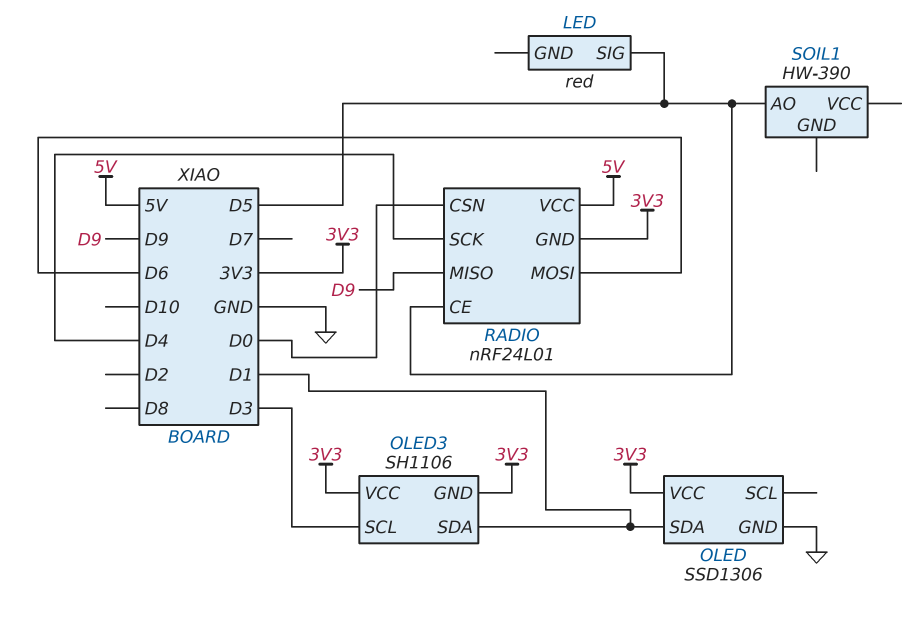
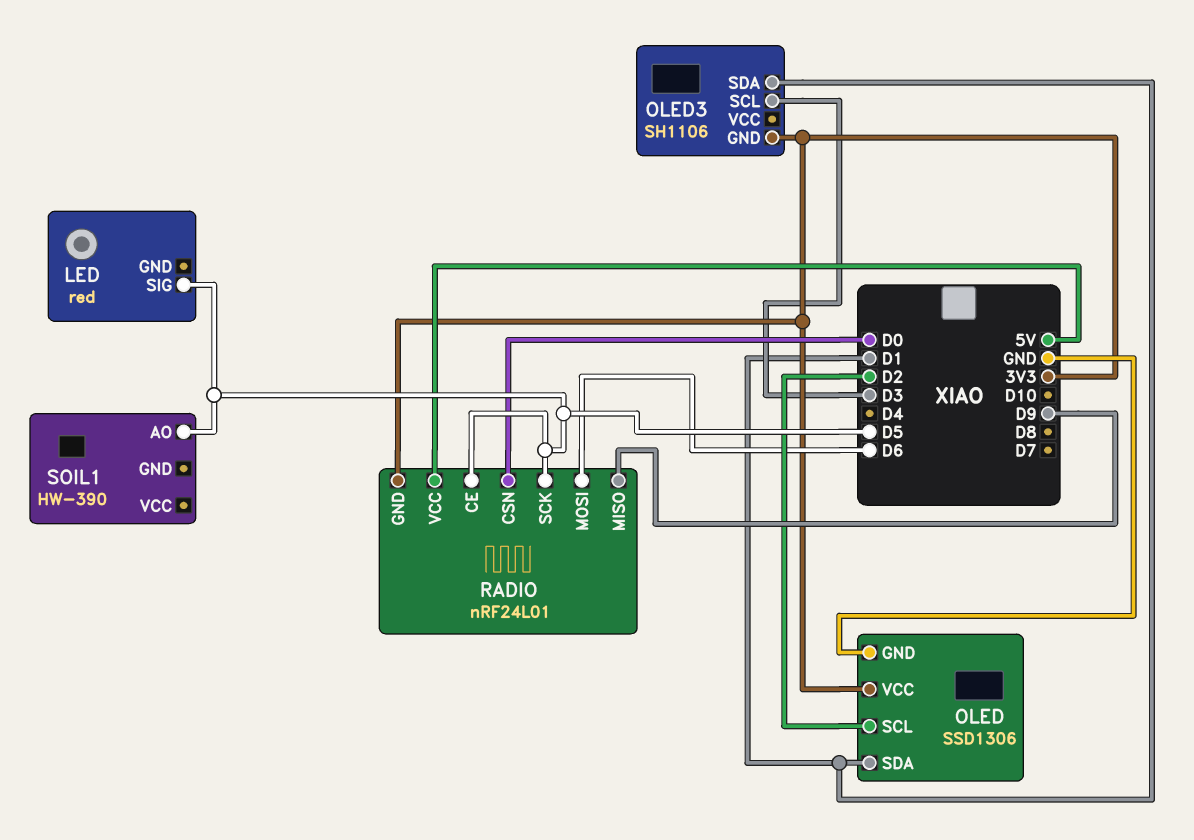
OLED pin SCL: none -> D2
OLED3 pin VCC: 3V3 -> none
RADIO pin SCK: D4 -> D5

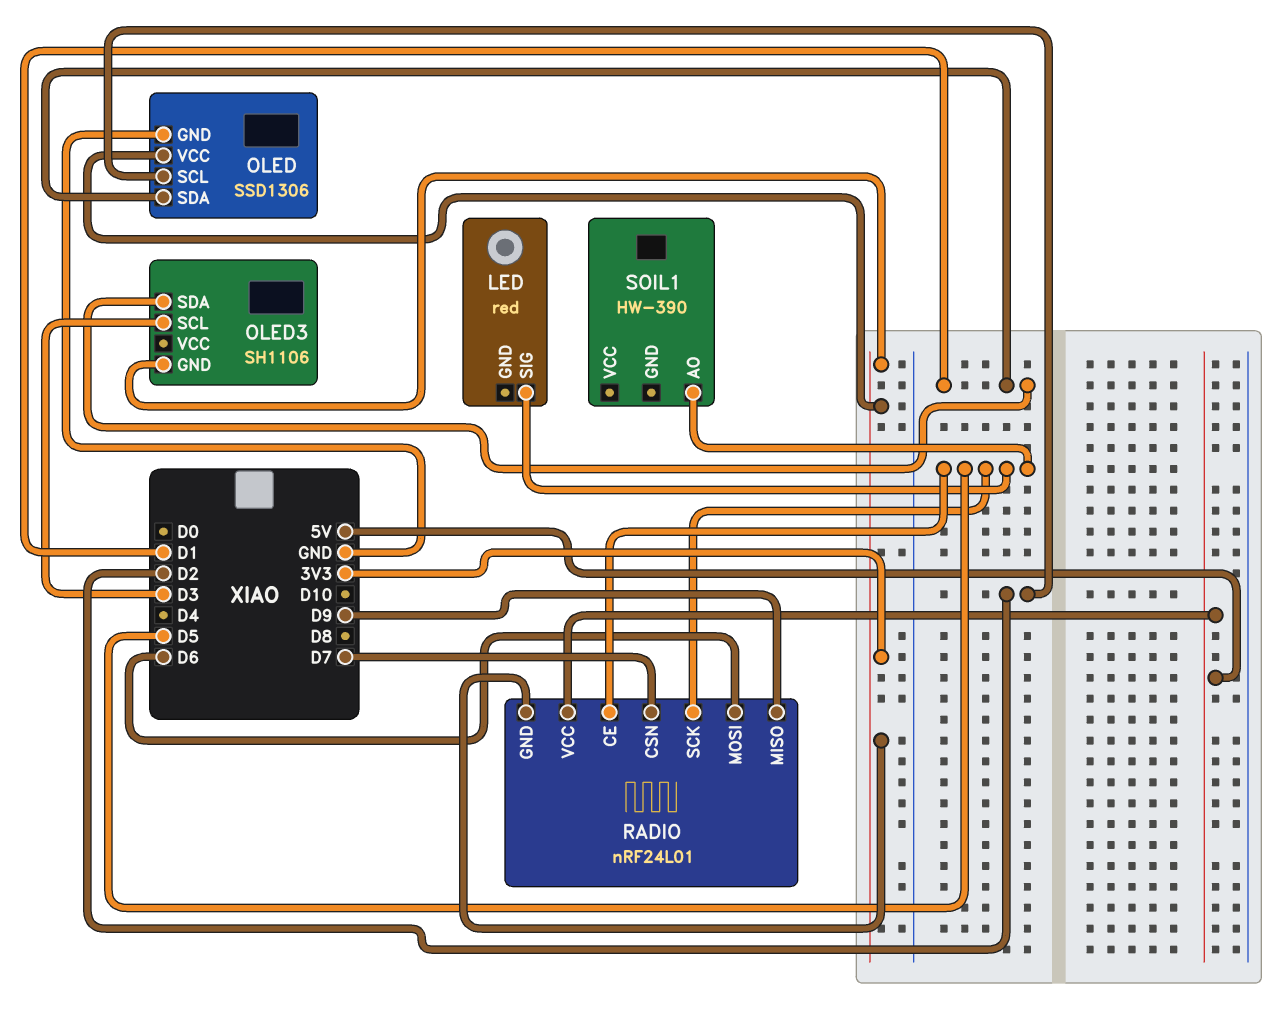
RADIO pin CSN: D0 -> D7

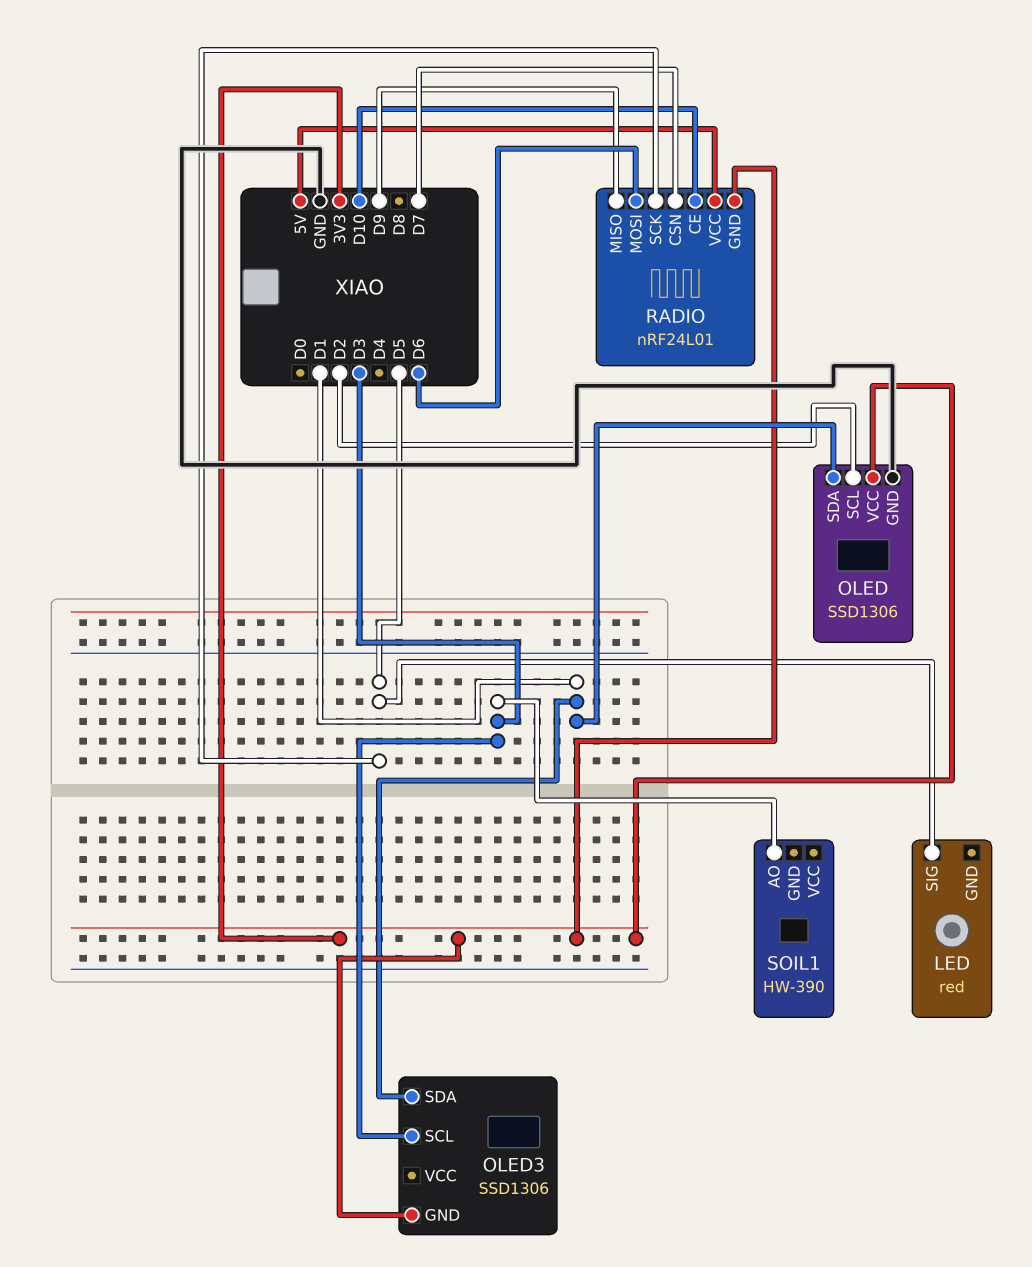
OLED3: SH1106 -> SSD1306
RADIO pin CE: D5 -> D10
SOIL1 pin AO: D5 -> D3

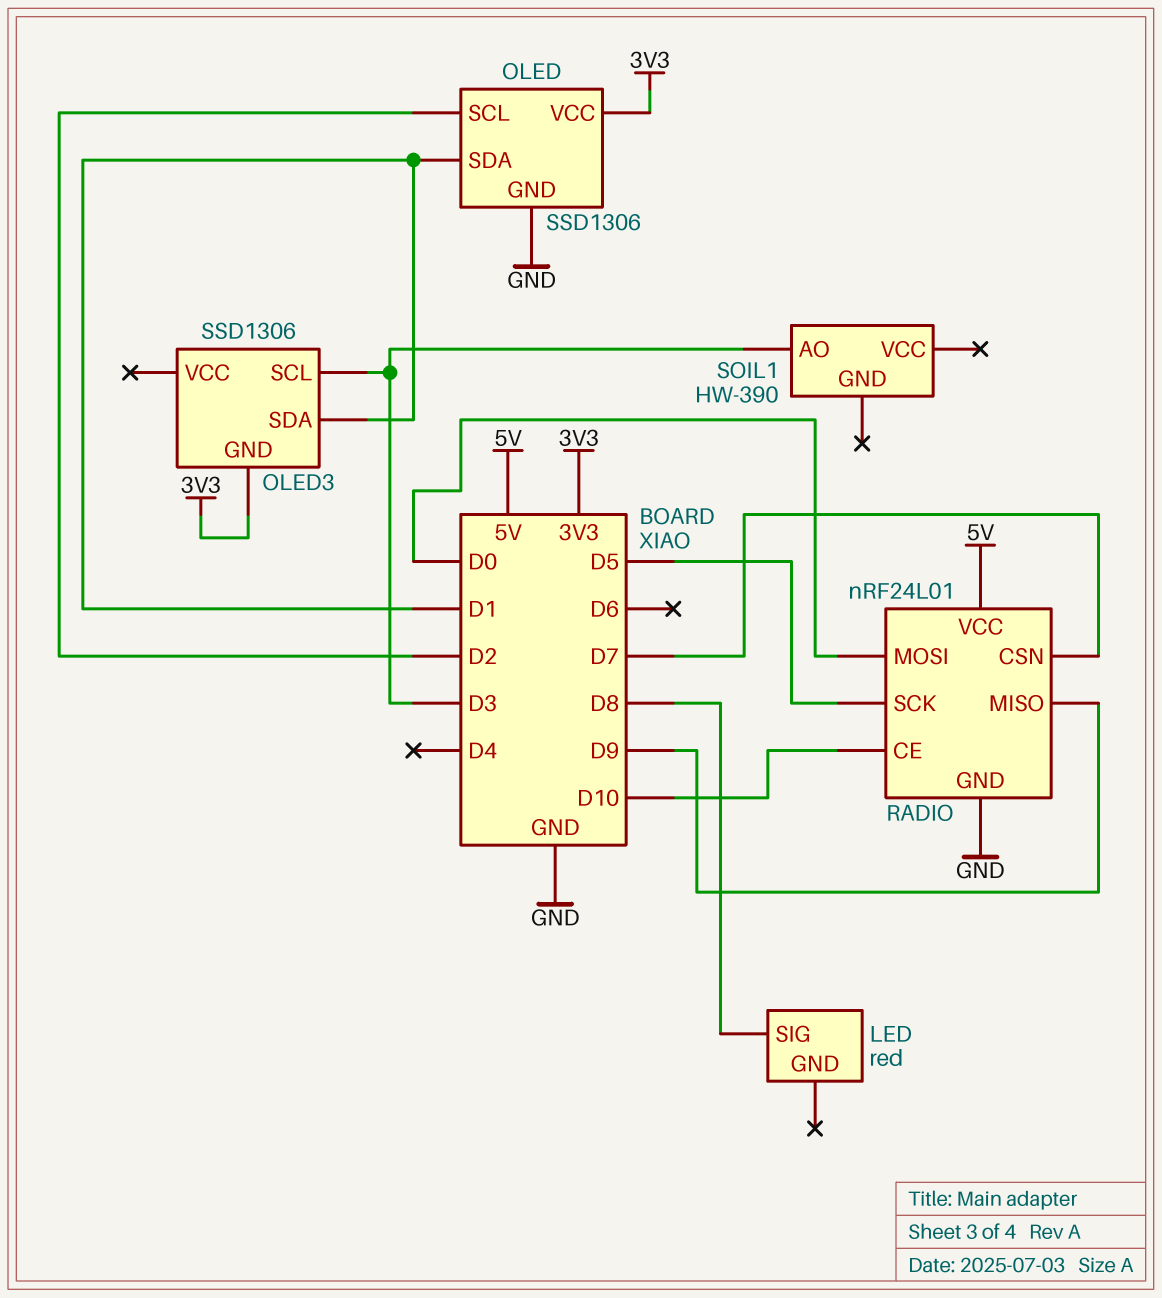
LED pin SIG: D5 -> D8
RADIO pin GND: 3V3 -> GND
RADIO pin MOSI: D6 -> D0

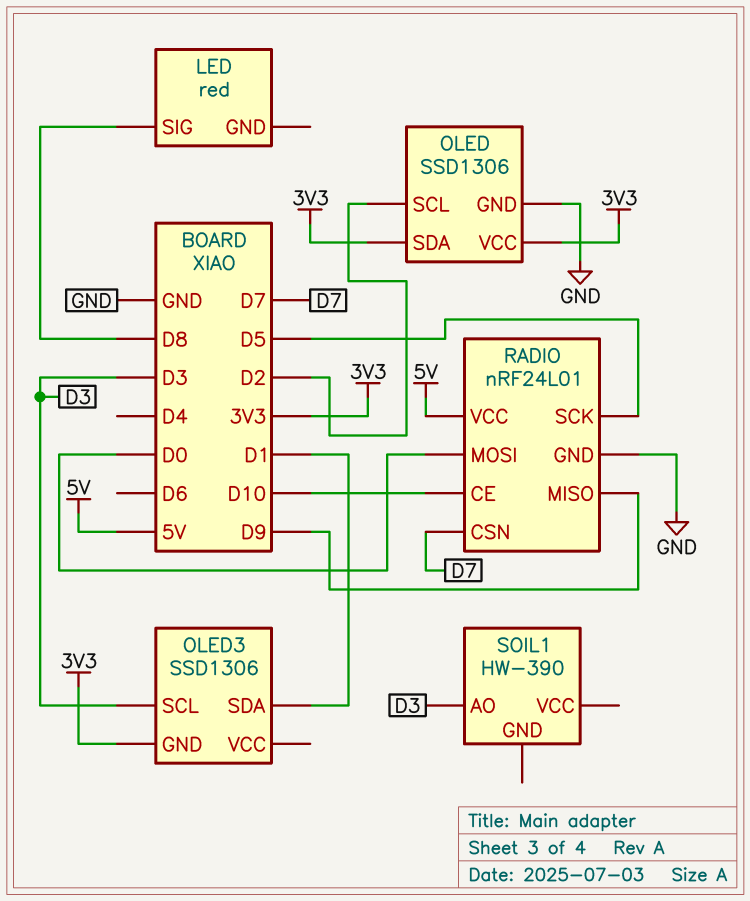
OLED pin SDA: D1 -> 3V3

